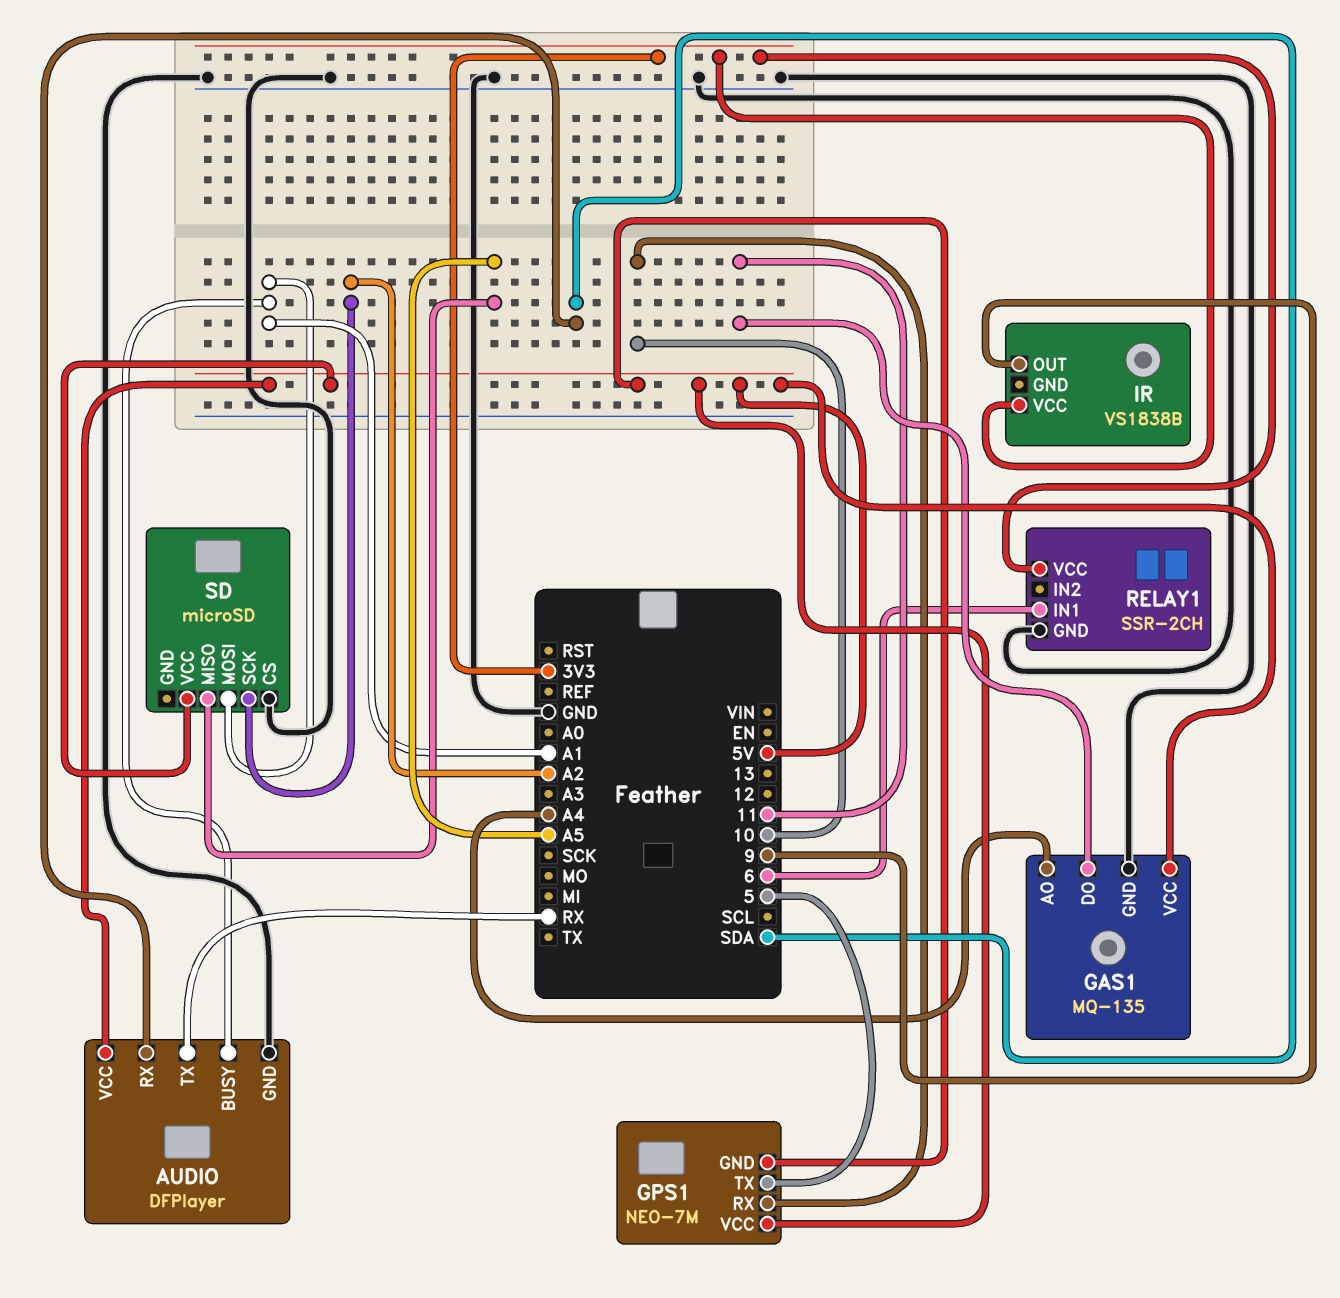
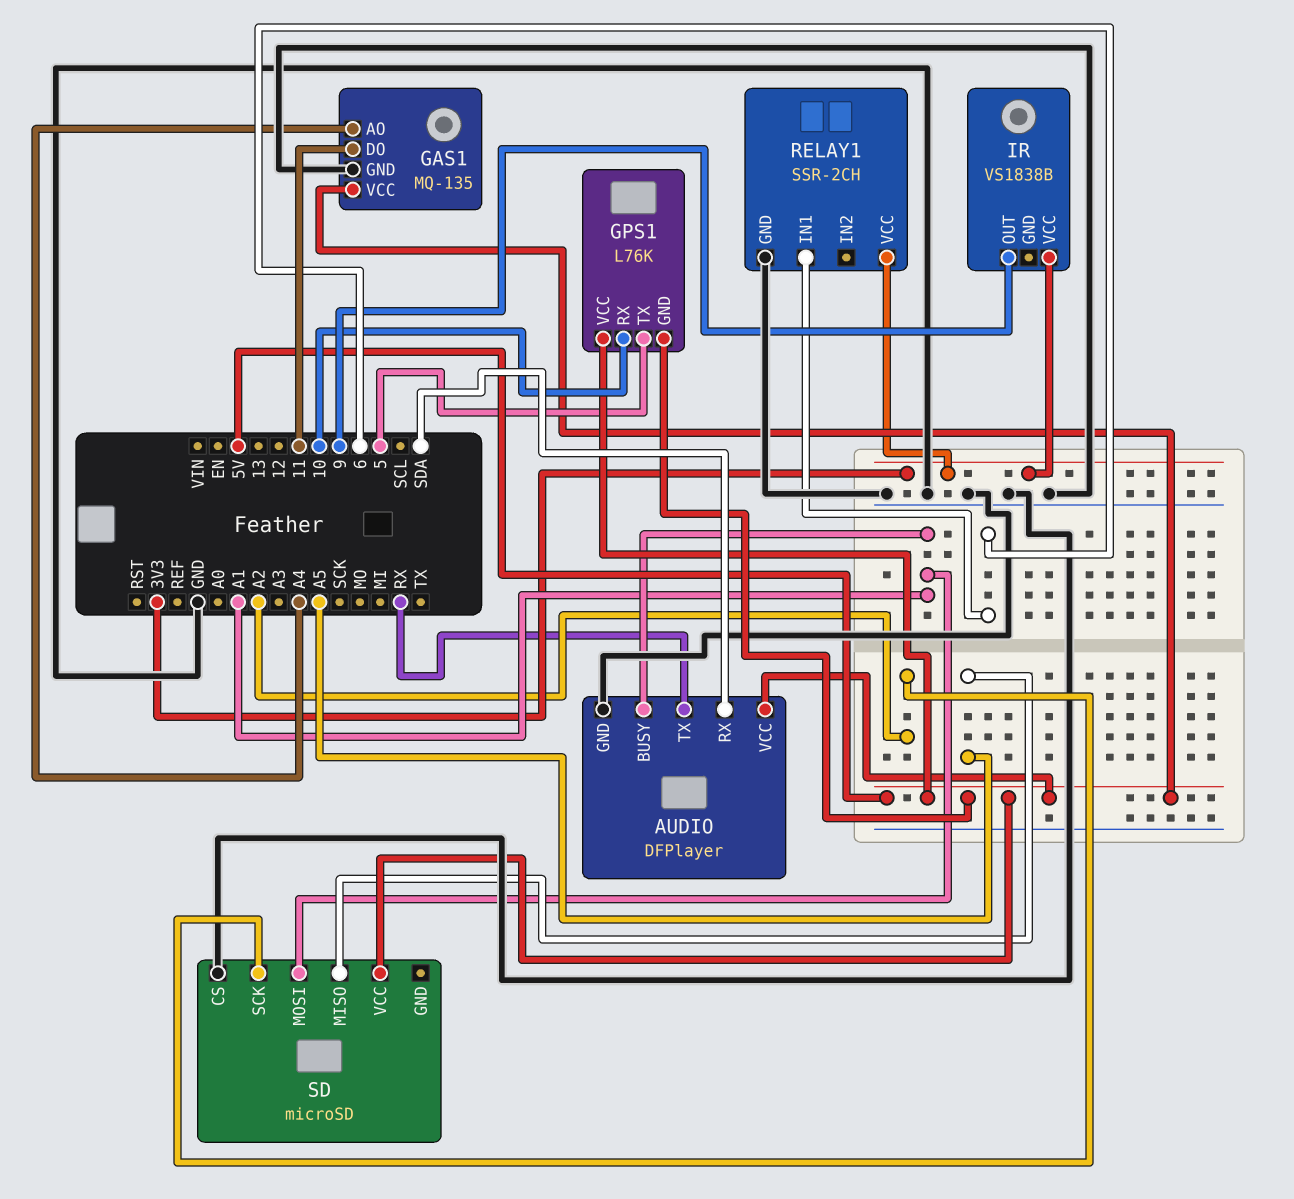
GPS1: NEO-7M -> L76K

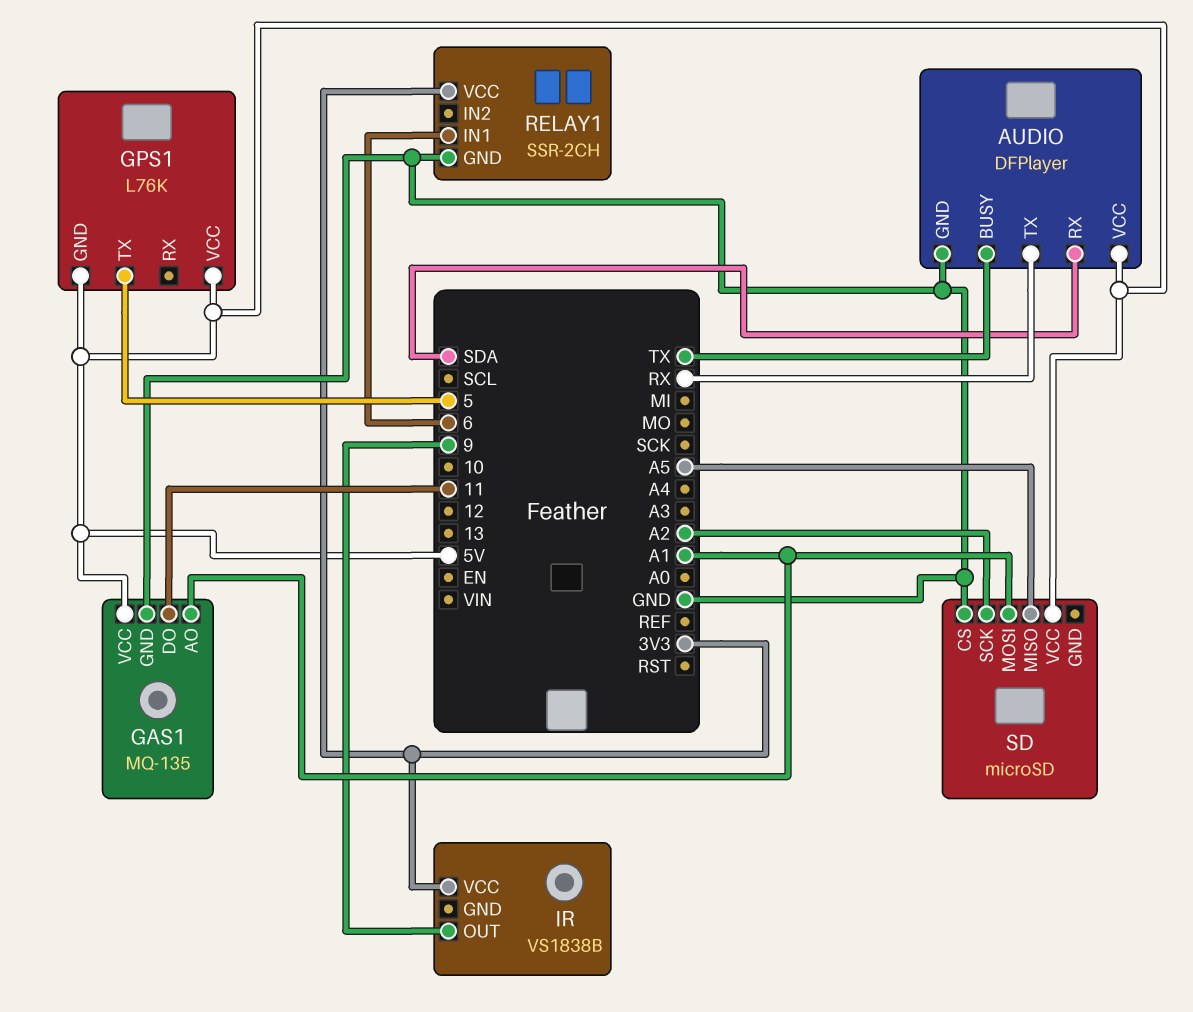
AUDIO pin BUSY: A1 -> TX
GAS1 pin AO: A4 -> A1
GPS1 pin RX: 10 -> none

